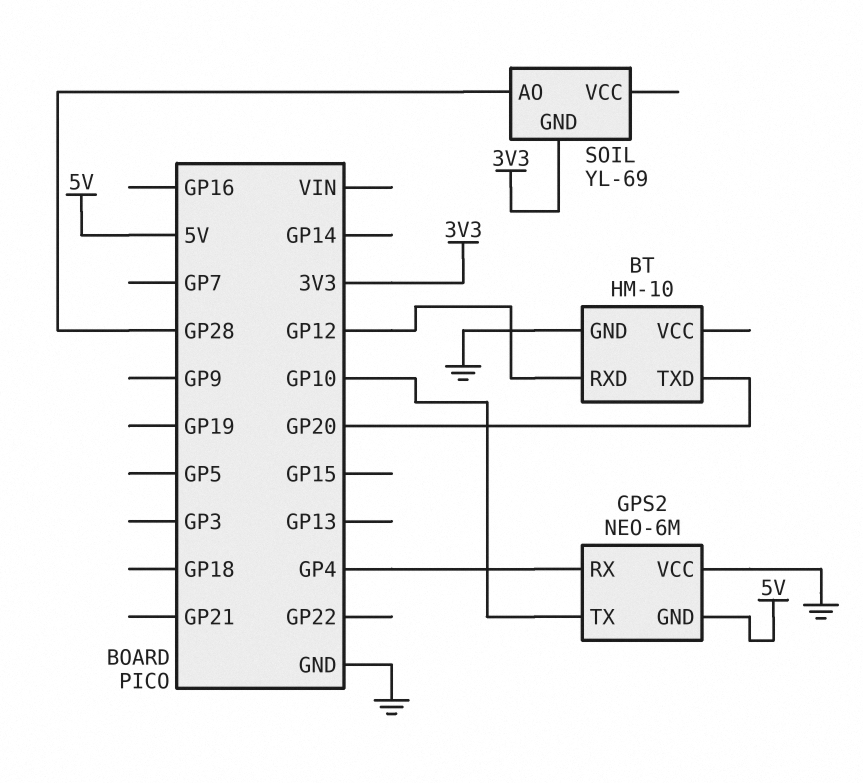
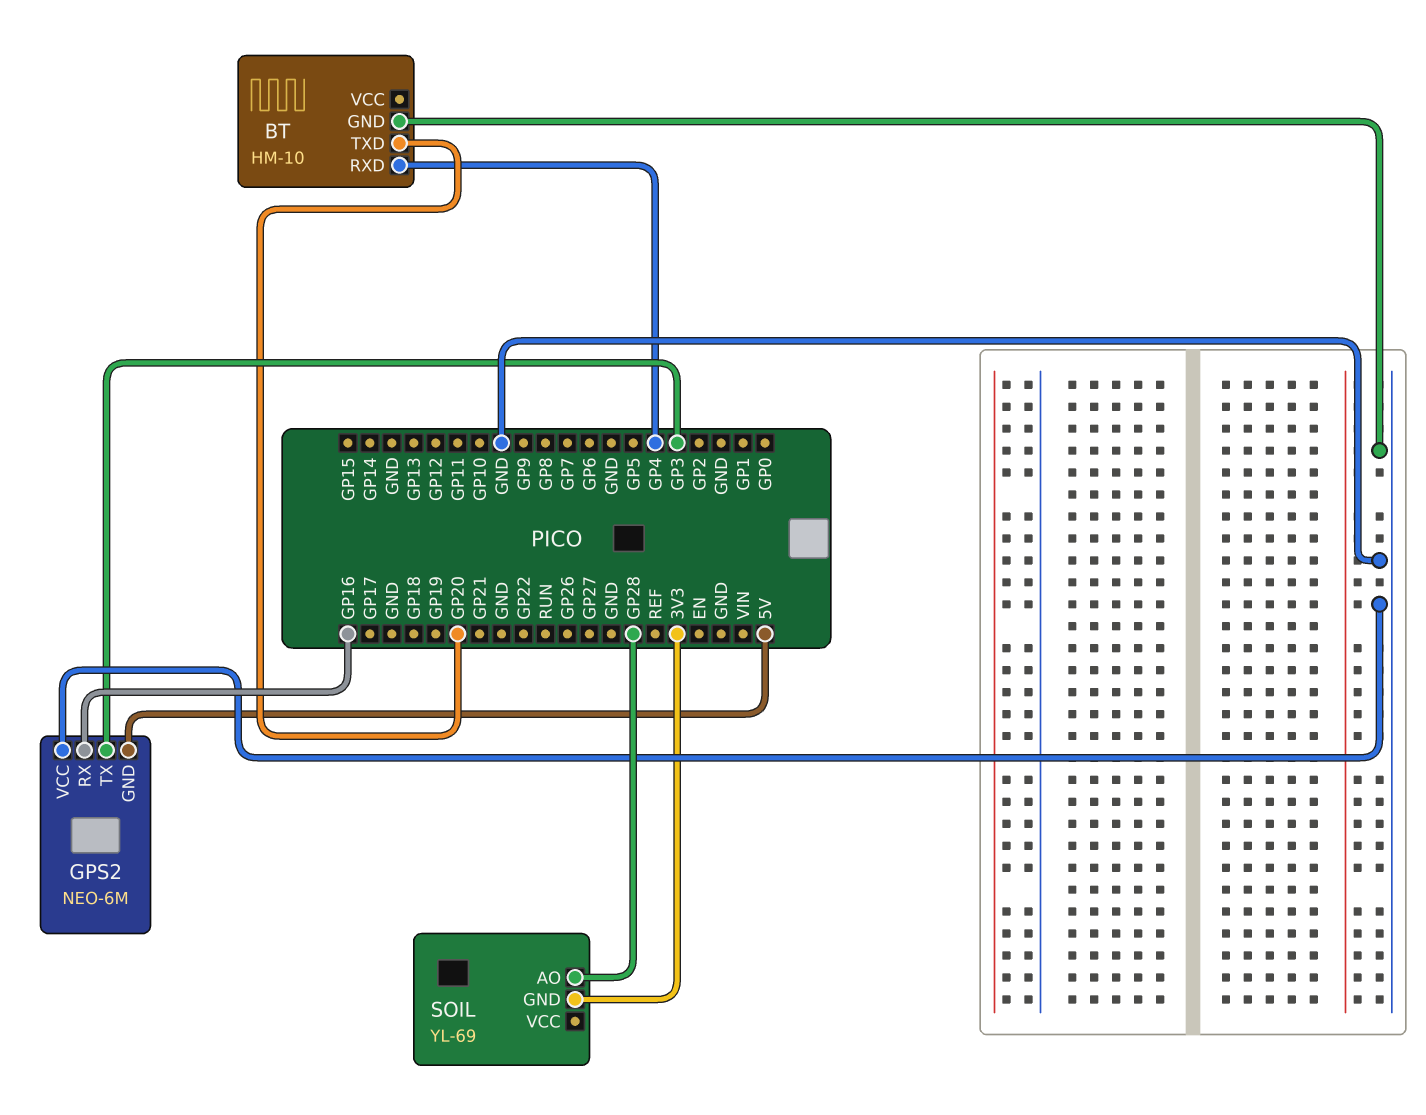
BT pin RXD: GP12 -> GP4
GPS2 pin RX: GP4 -> GP16
GPS2 pin TX: GP10 -> GP3

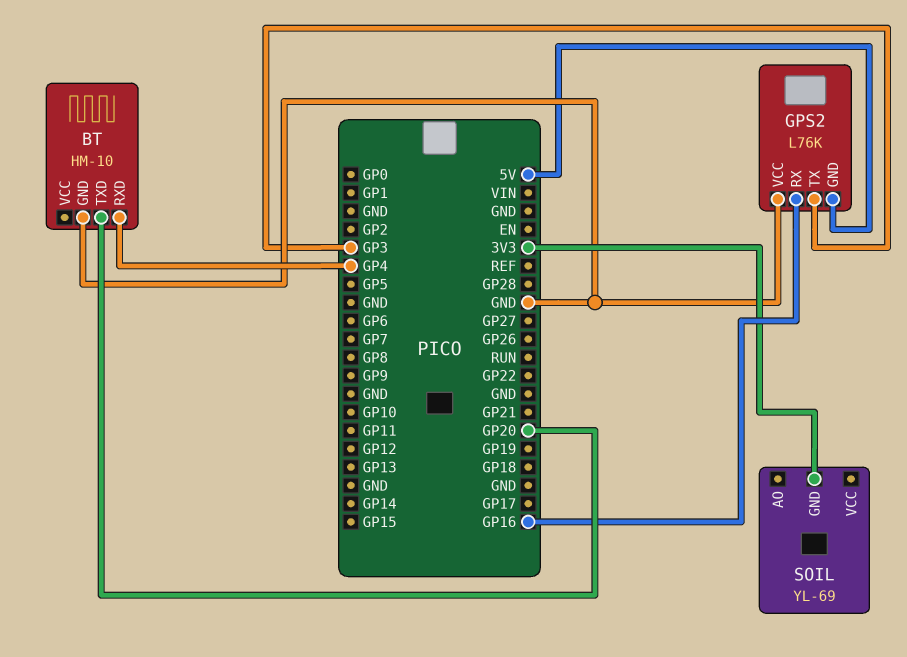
GPS2: NEO-6M -> L76K
SOIL pin AO: GP28 -> none

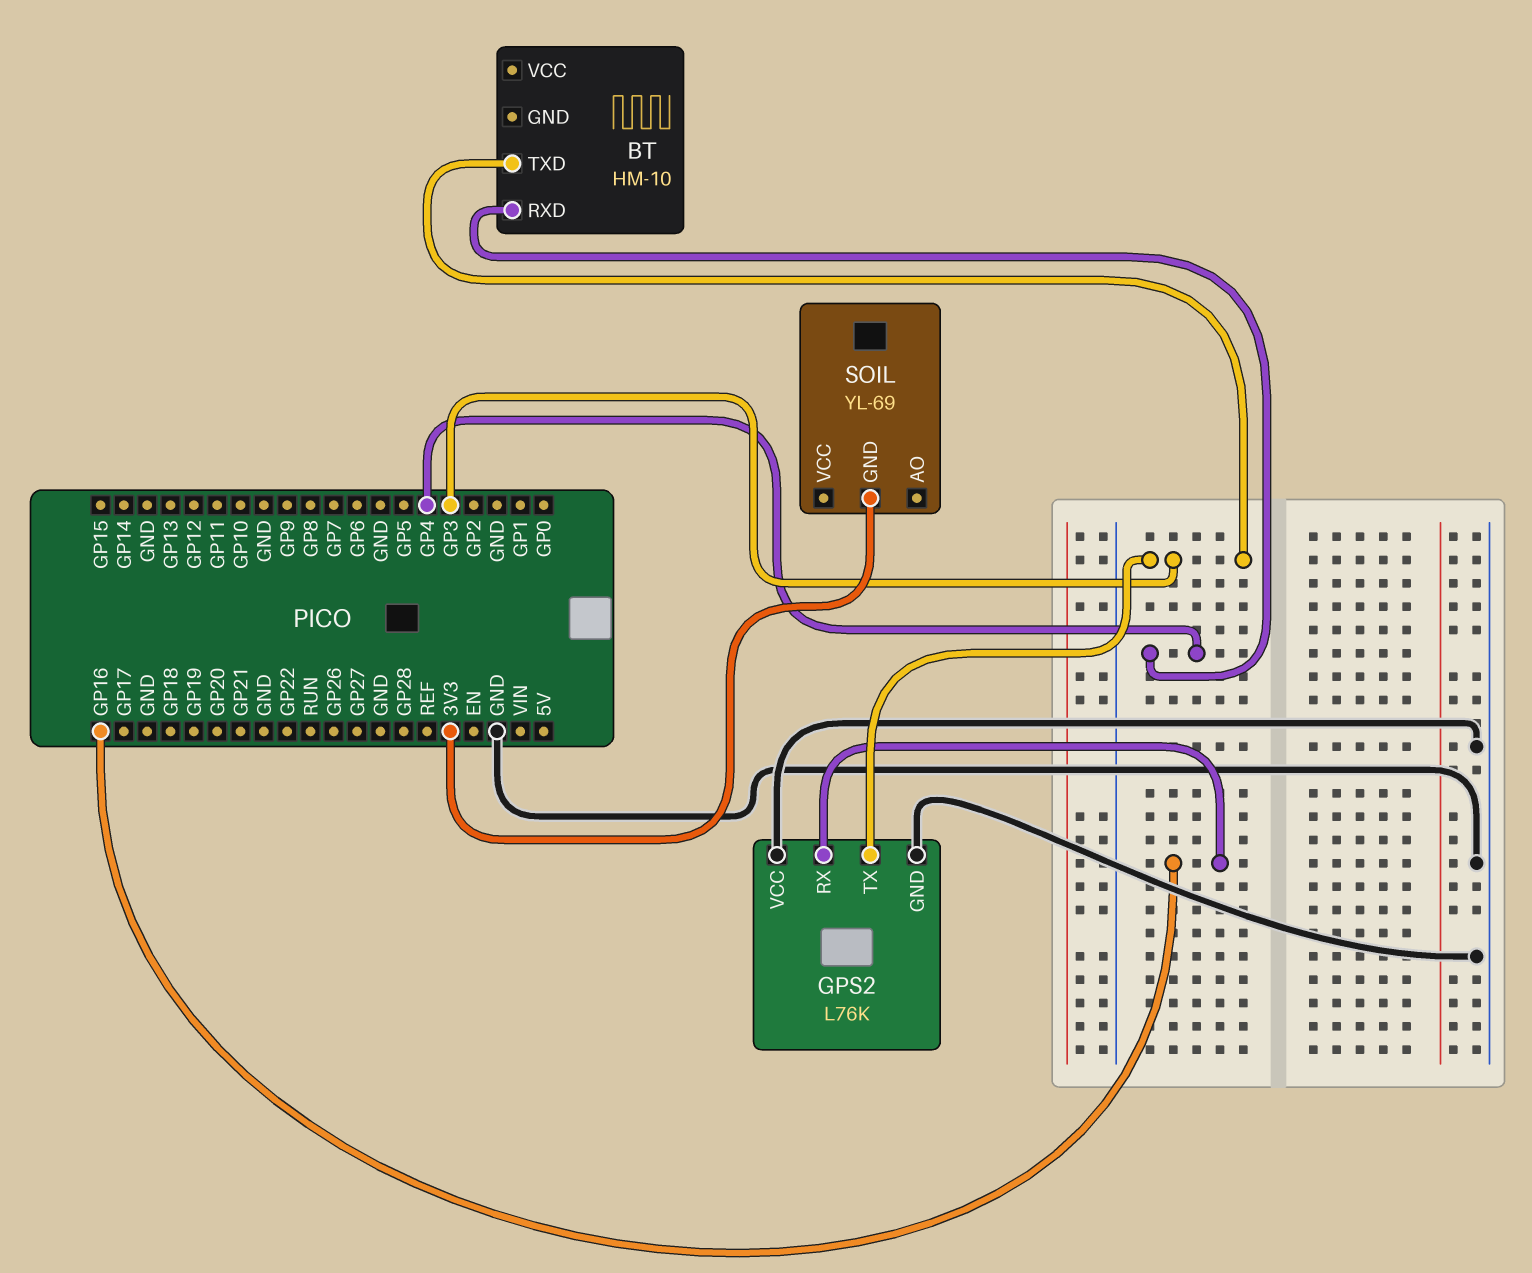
BT pin GND: GND -> none
BT pin TXD: GP20 -> GP3
GPS2 pin GND: 5V -> GND

